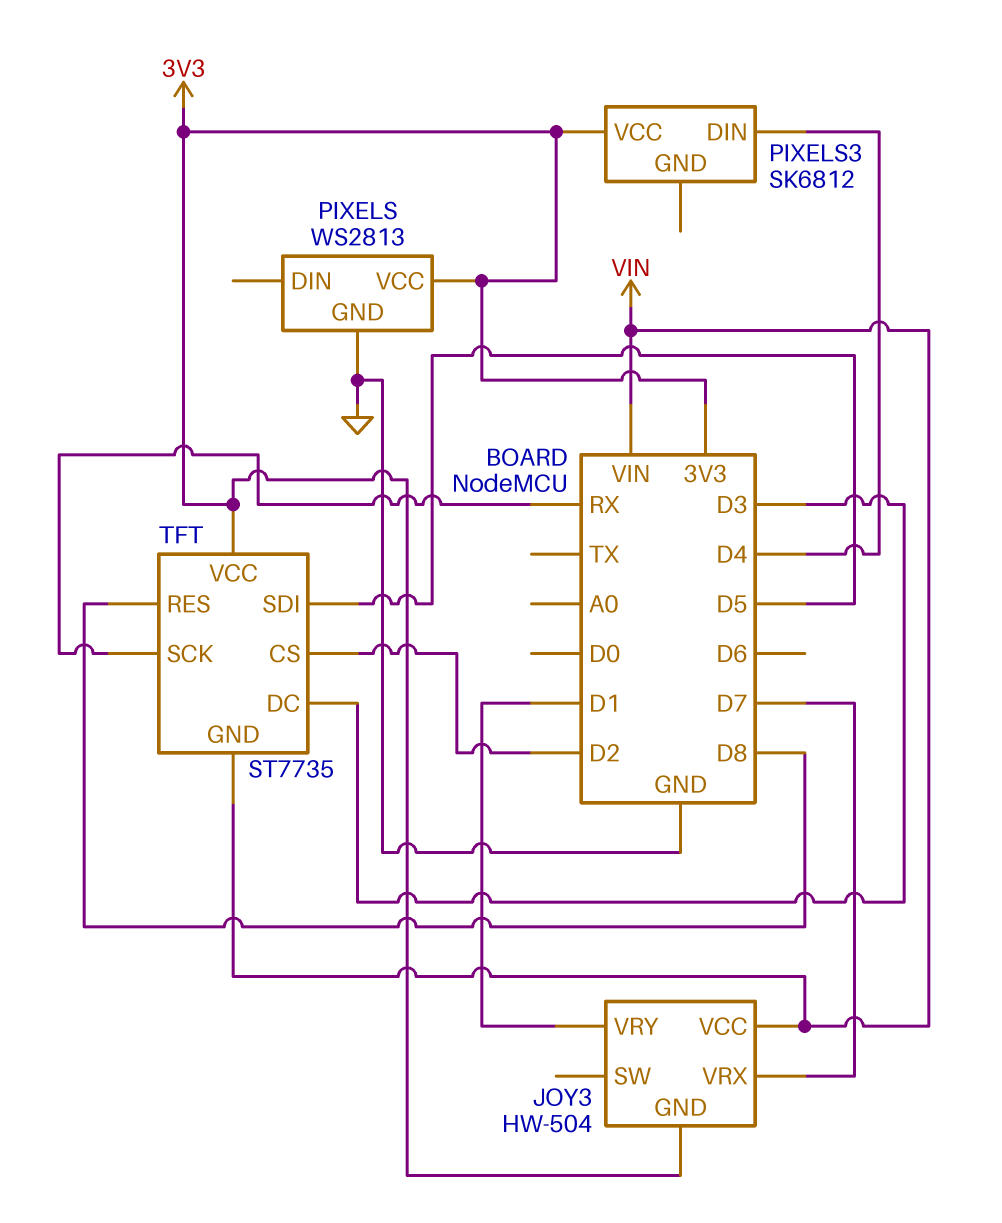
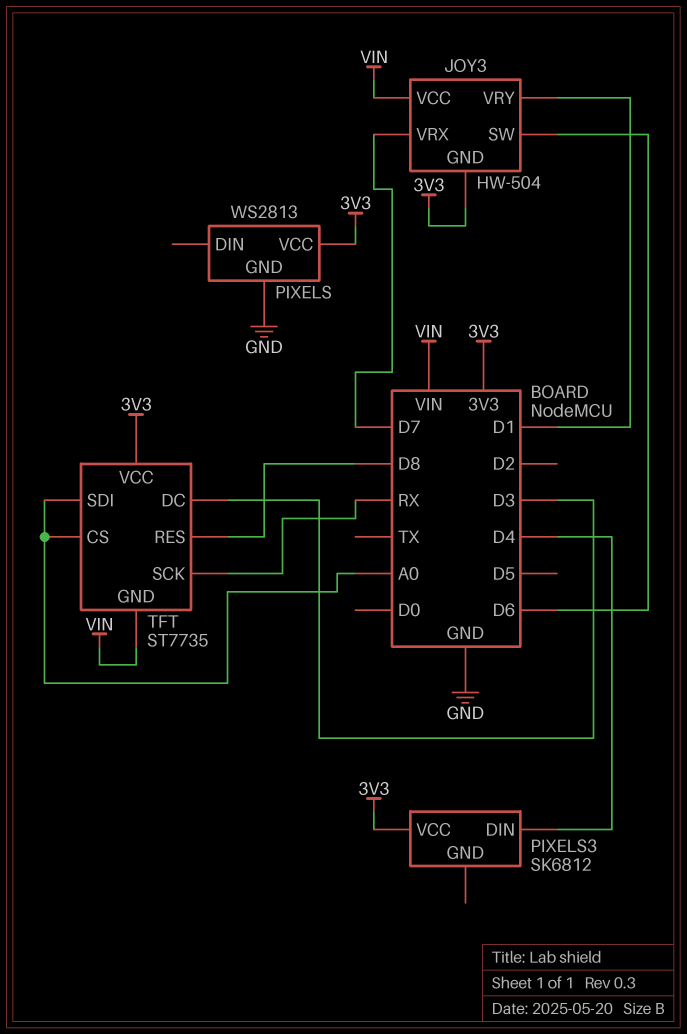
JOY3 pin SW: none -> D6
TFT pin CS: D2 -> A0
TFT pin SDI: D5 -> A0

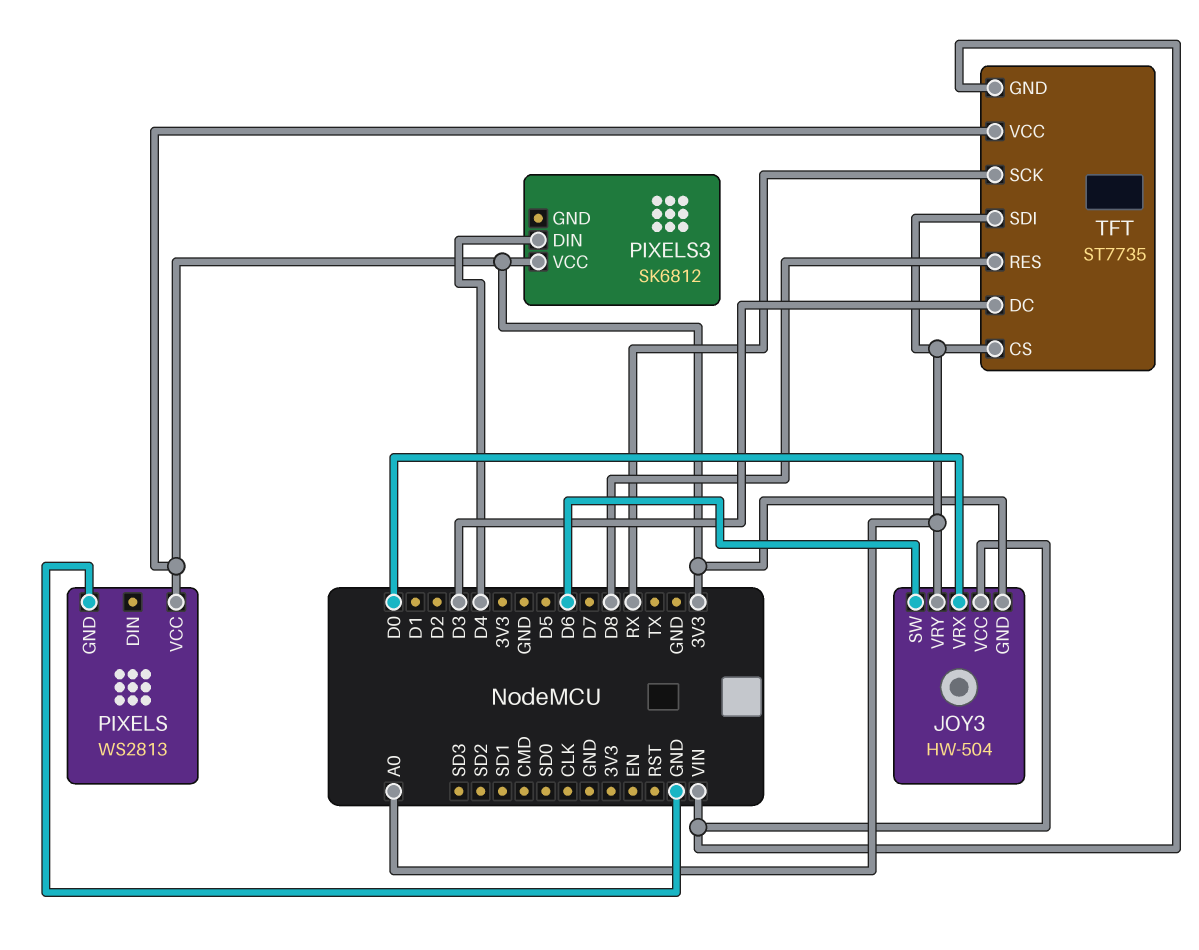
JOY3 pin VRX: D7 -> D0
JOY3 pin VRY: D1 -> A0

